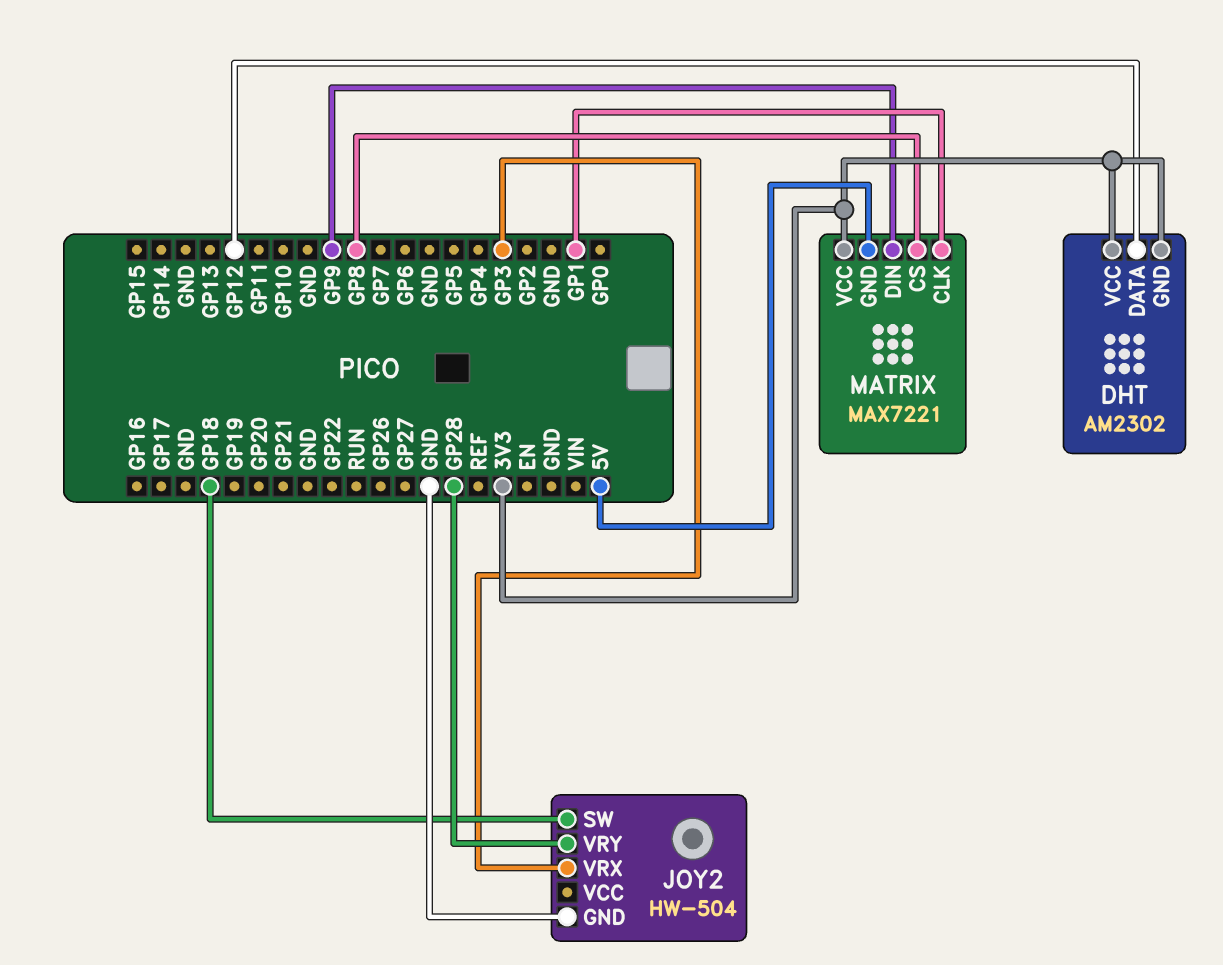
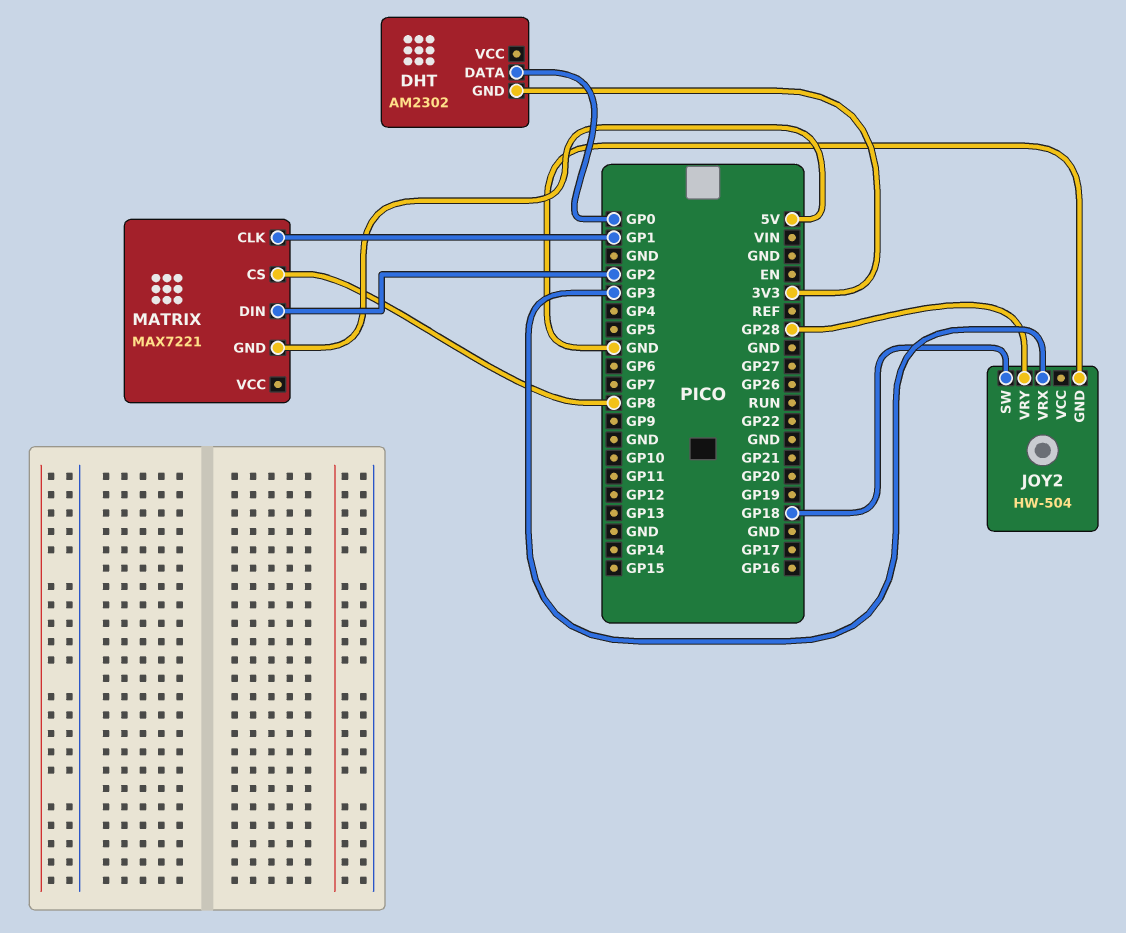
DHT pin DATA: GP12 -> GP0
DHT pin VCC: 3V3 -> none
MATRIX pin DIN: GP9 -> GP2
MATRIX pin VCC: 3V3 -> none

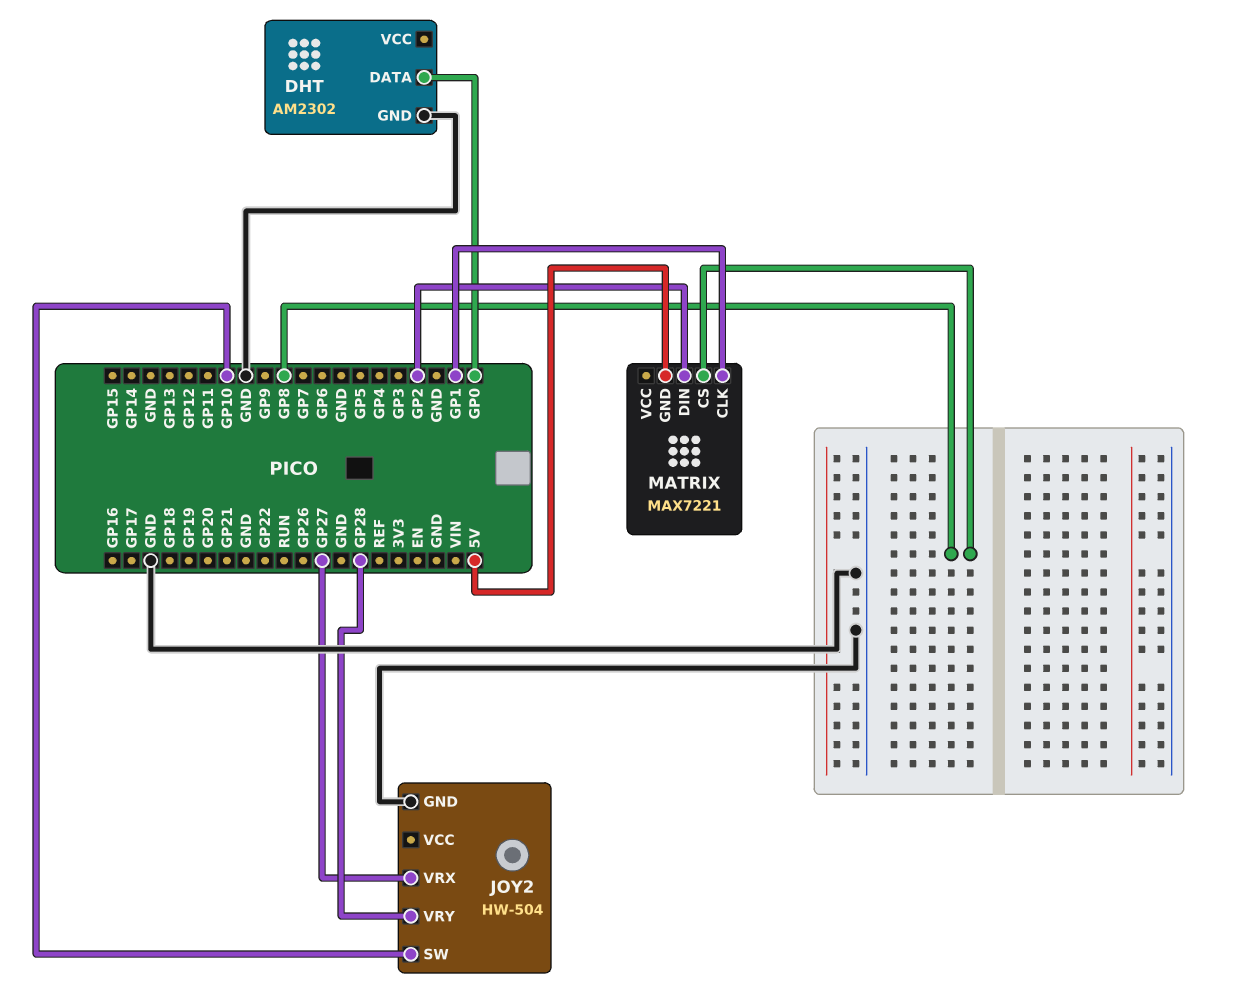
DHT pin GND: 3V3 -> GND
JOY2 pin SW: GP18 -> GP10
JOY2 pin VRX: GP3 -> GP27

